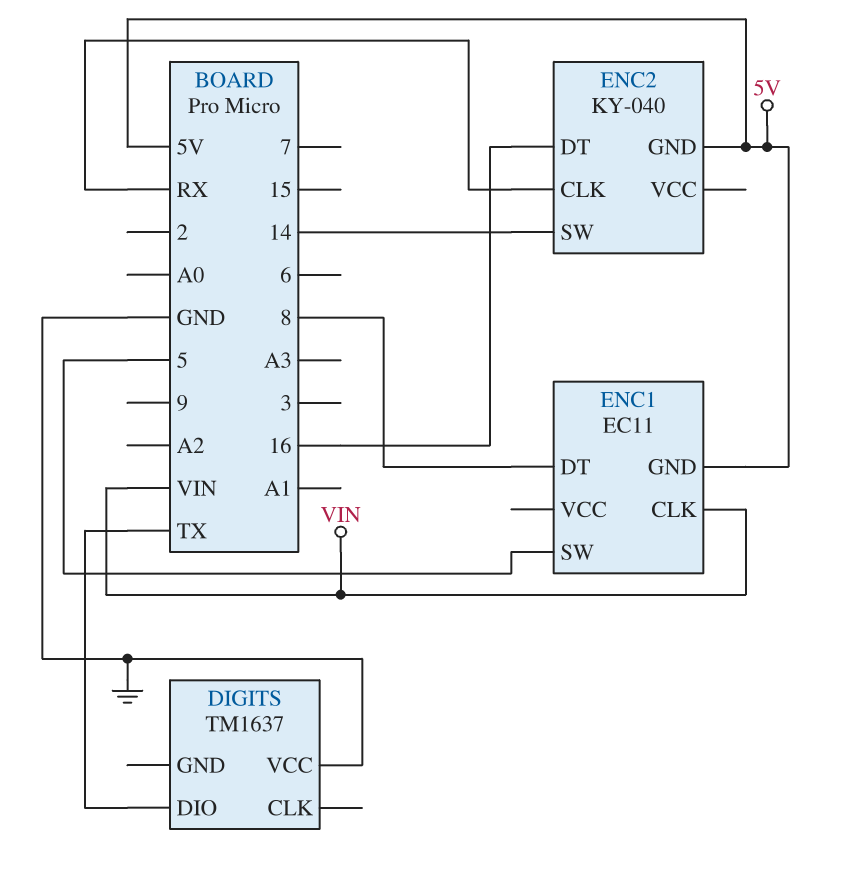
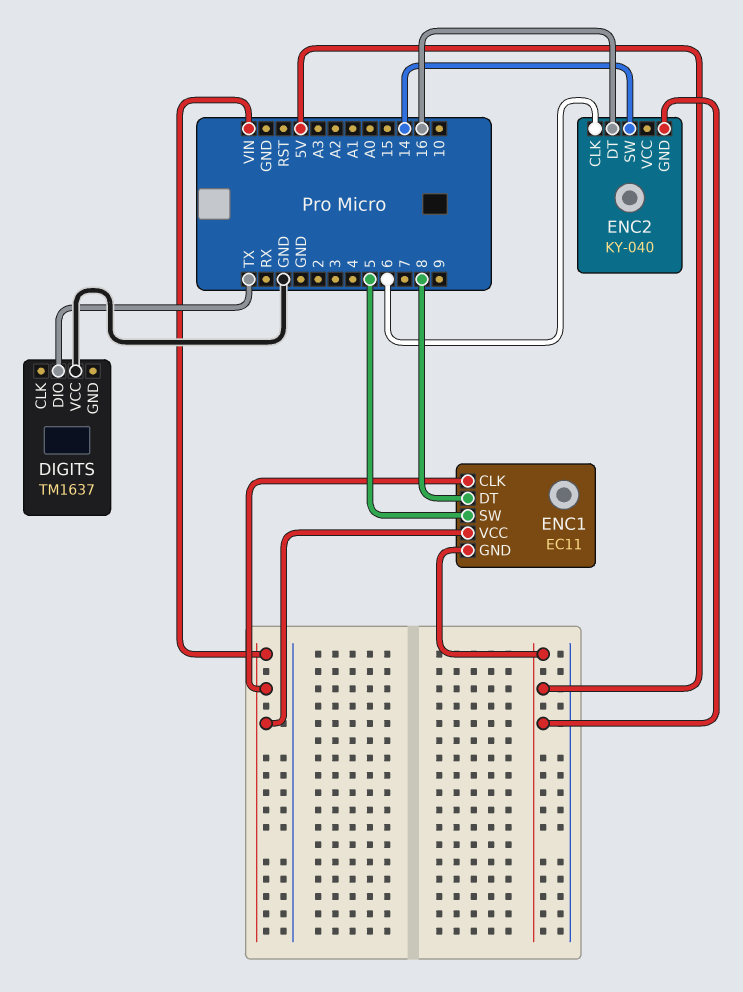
ENC1 pin VCC: none -> VIN
ENC2 pin CLK: RX -> 6

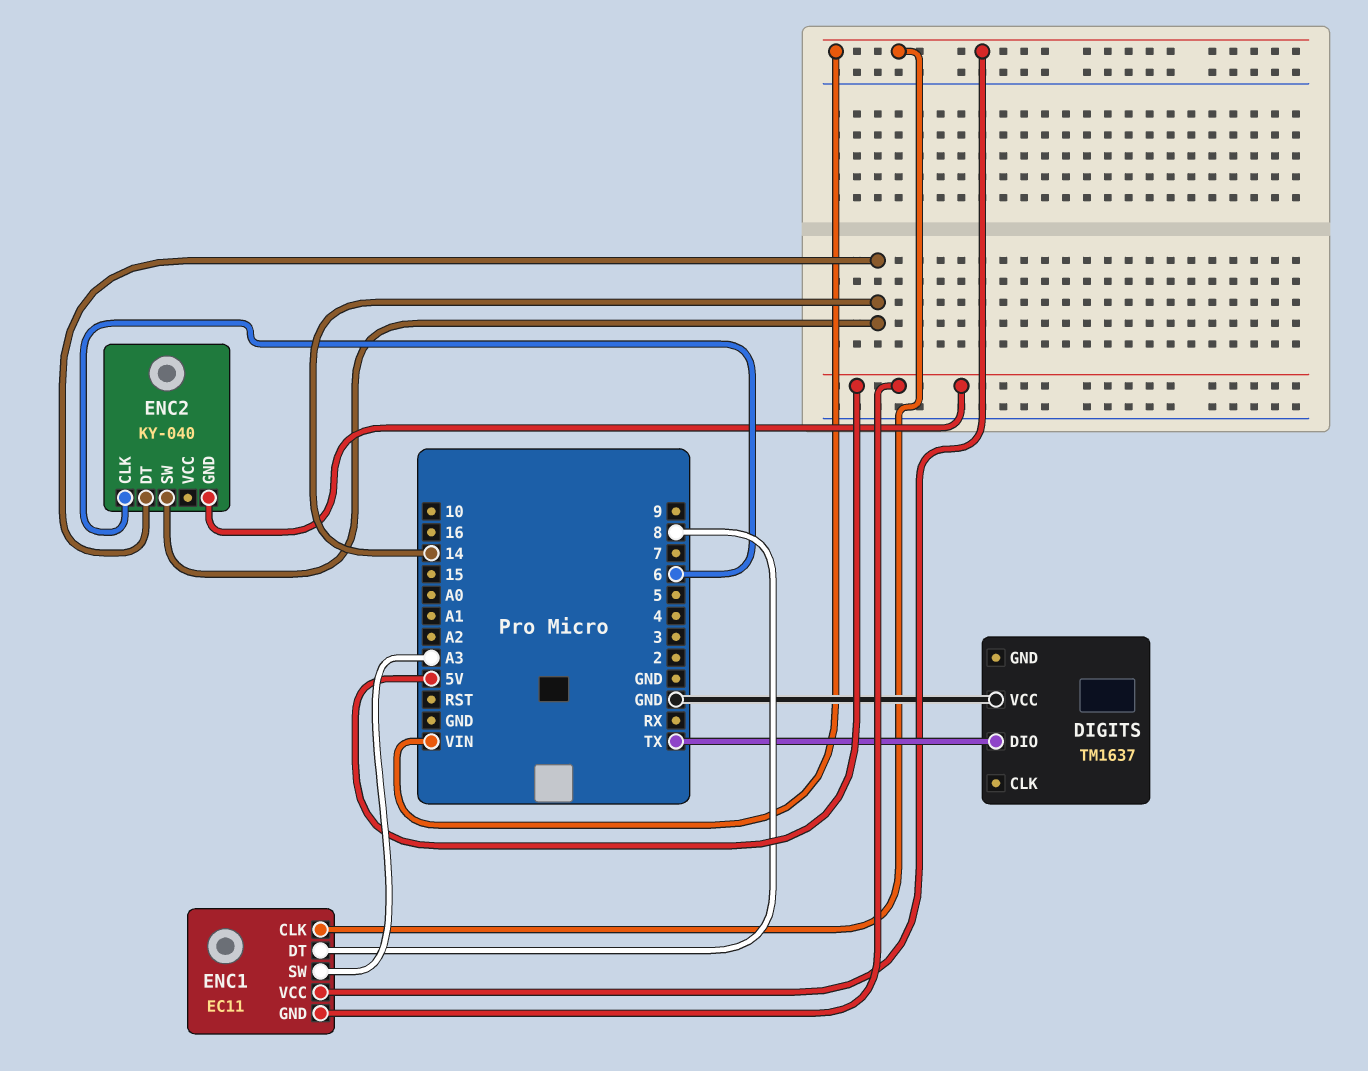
ENC1 pin SW: 5 -> A3
ENC2 pin DT: 16 -> 14

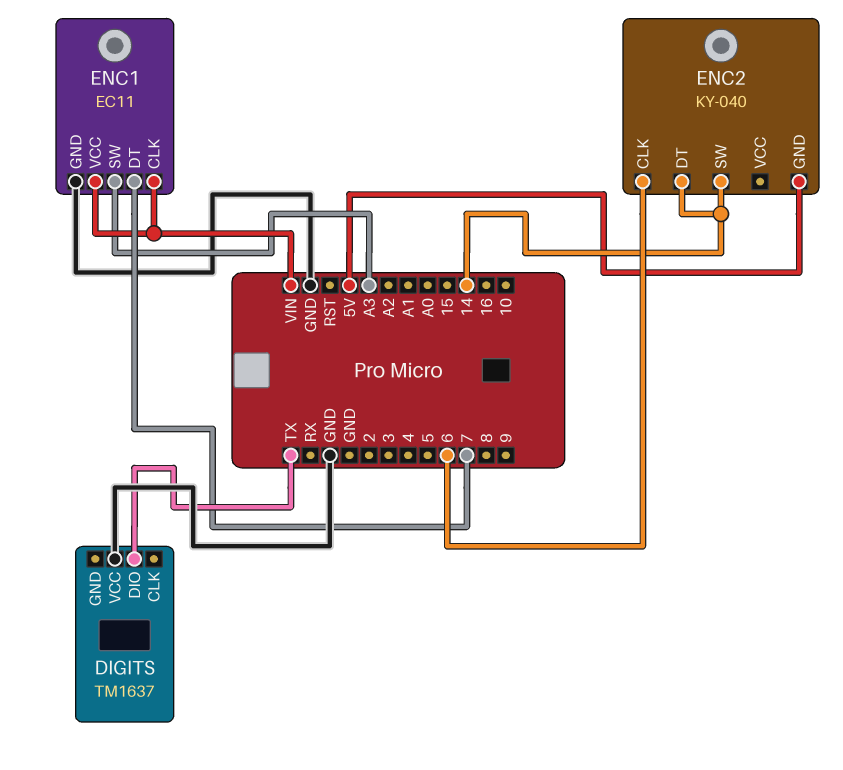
ENC1 pin DT: 8 -> 7
ENC1 pin GND: 5V -> GND

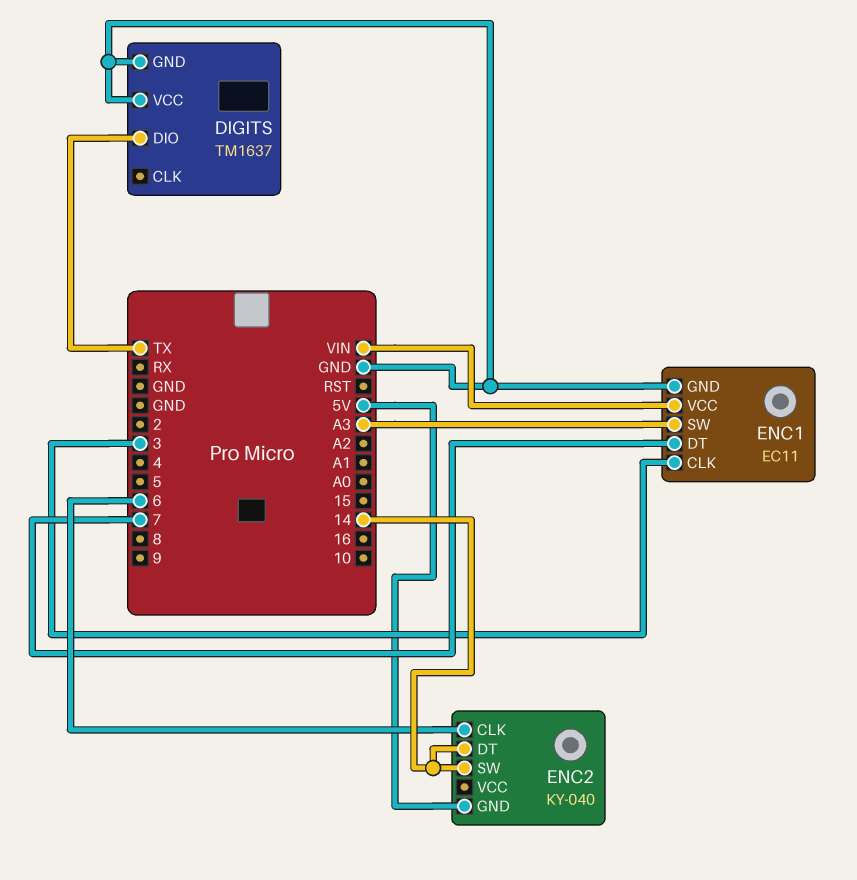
DIGITS pin GND: none -> GND
ENC1 pin CLK: VIN -> 3

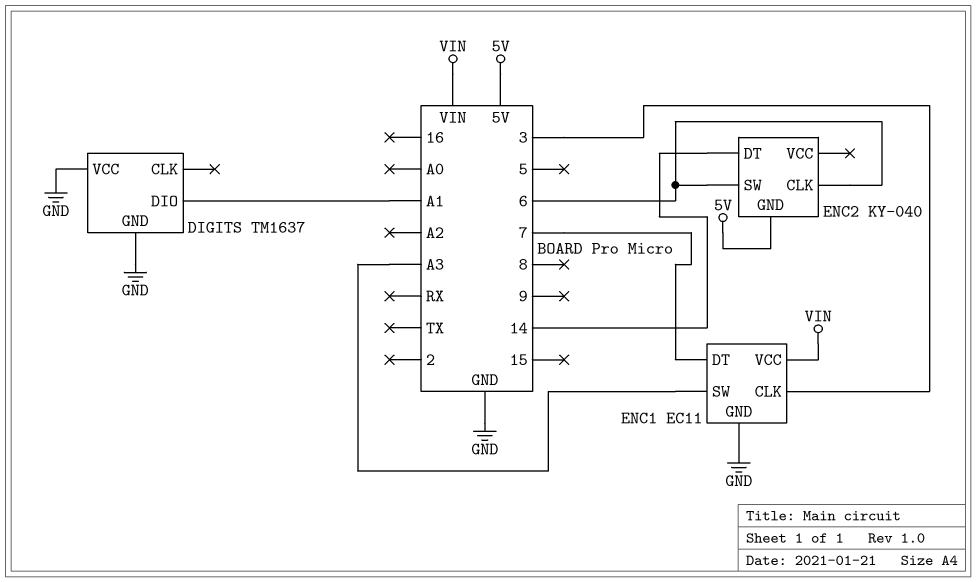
DIGITS pin DIO: TX -> A1
ENC2 pin SW: 14 -> 6

